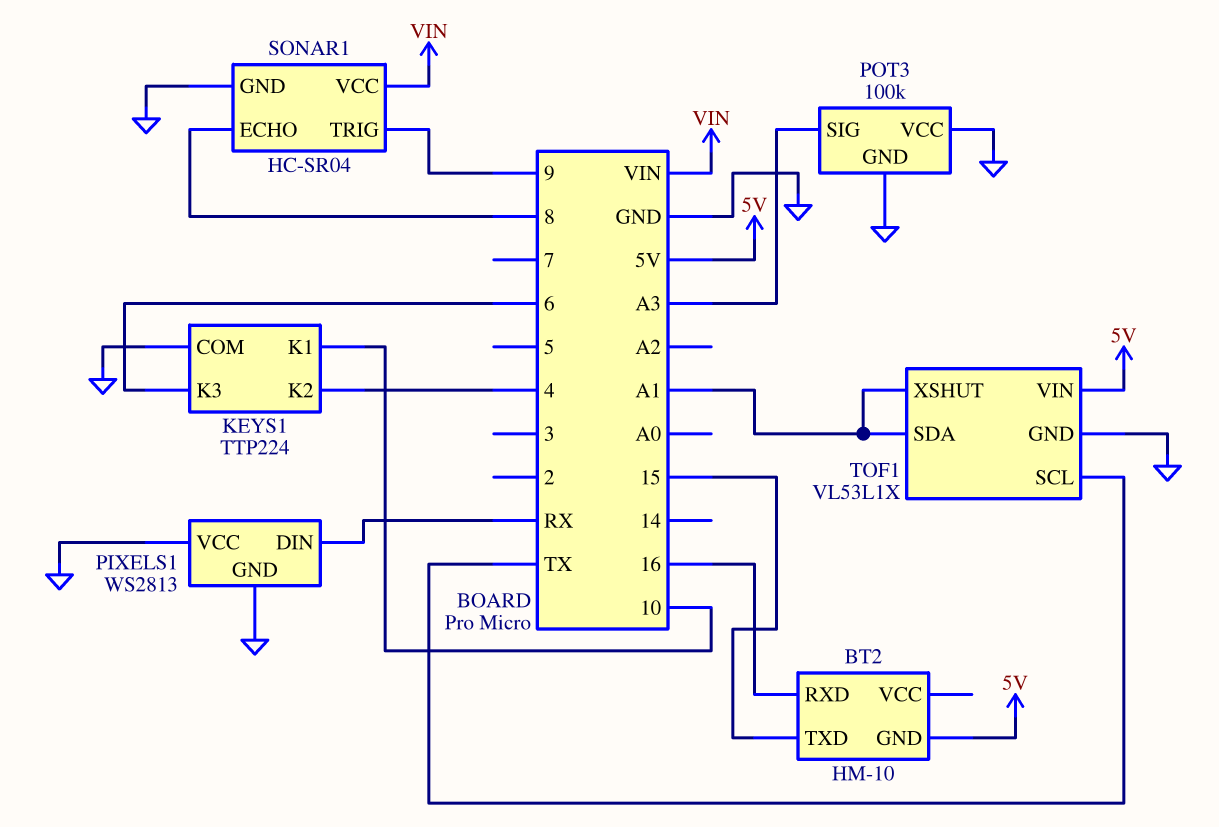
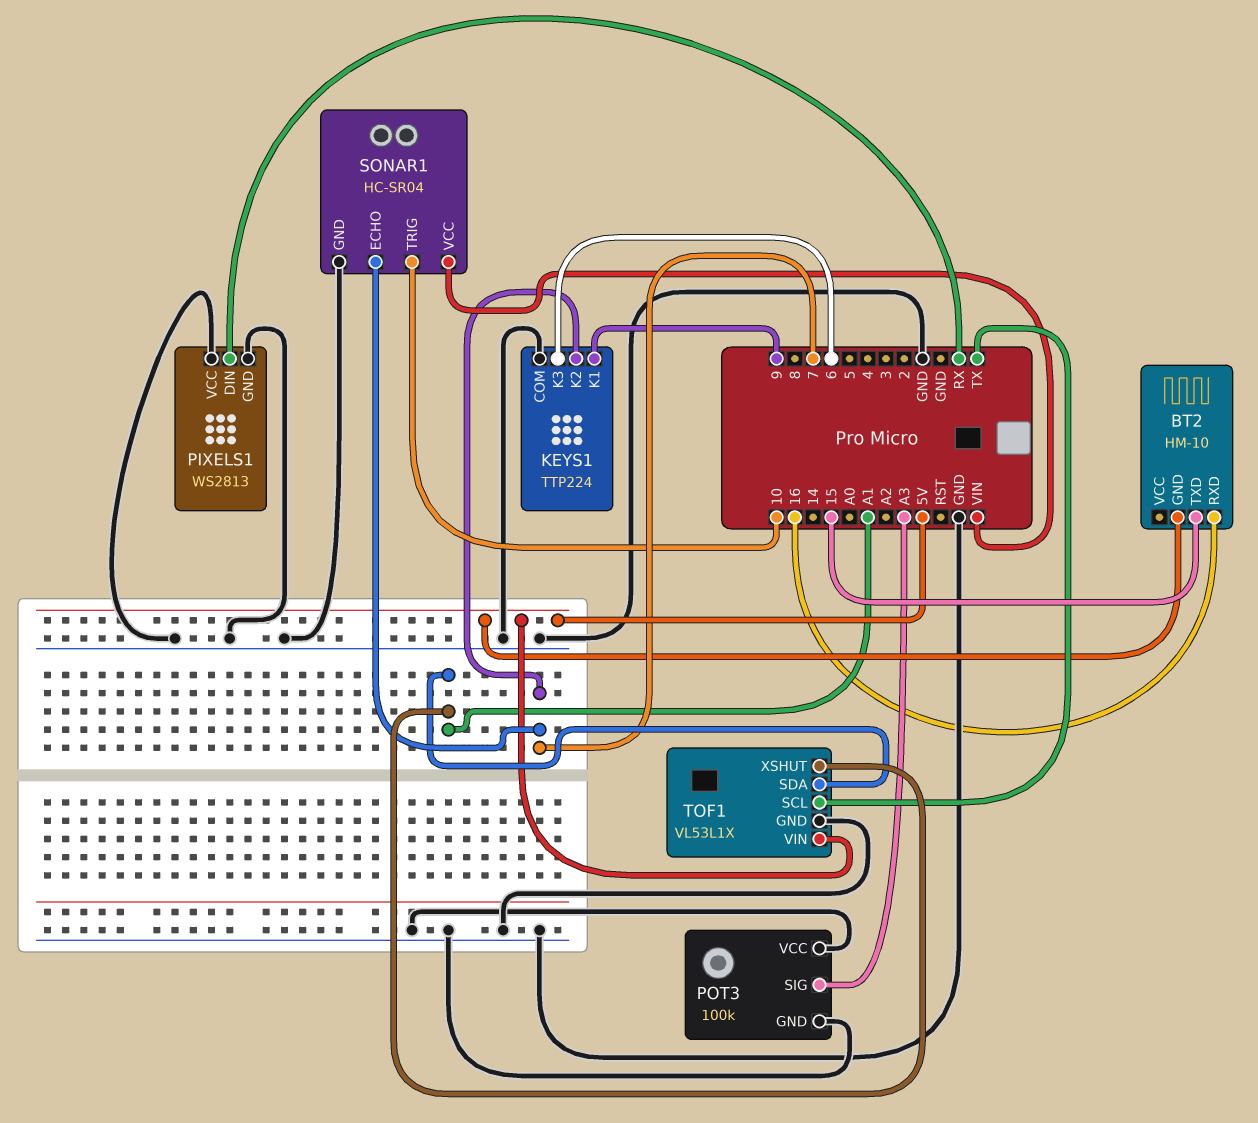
KEYS1 pin K1: 10 -> 9
KEYS1 pin K2: 4 -> 7
SONAR1 pin ECHO: 8 -> 7
SONAR1 pin TRIG: 9 -> 10

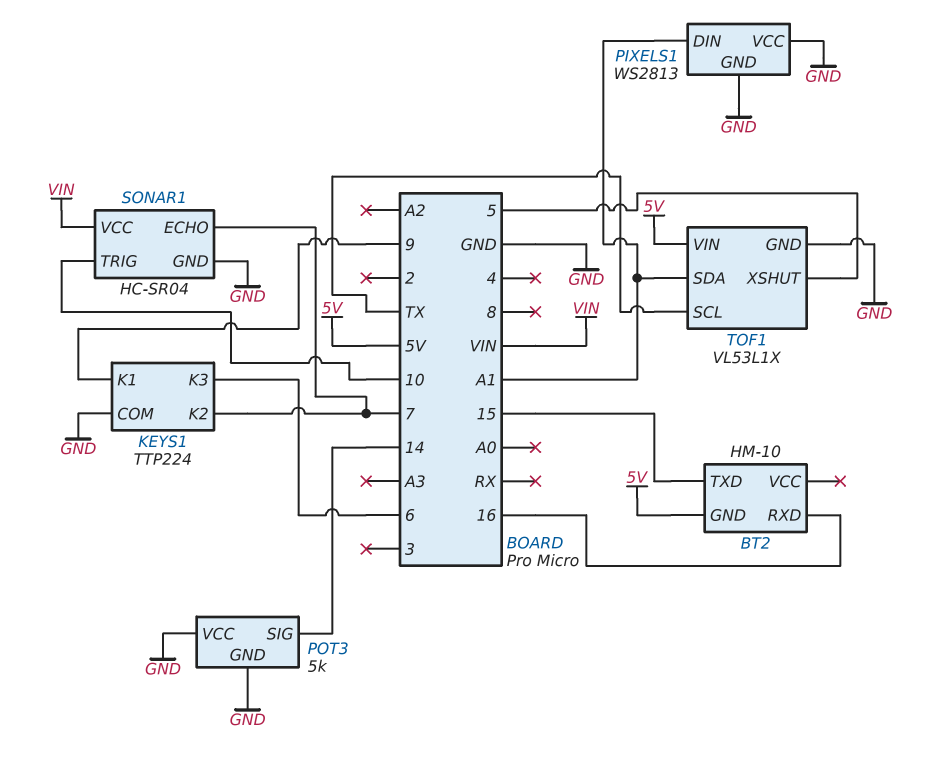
PIXELS1 pin DIN: RX -> A1
POT3: 100k -> 5k
POT3 pin SIG: A3 -> 14
TOF1 pin XSHUT: A1 -> 5

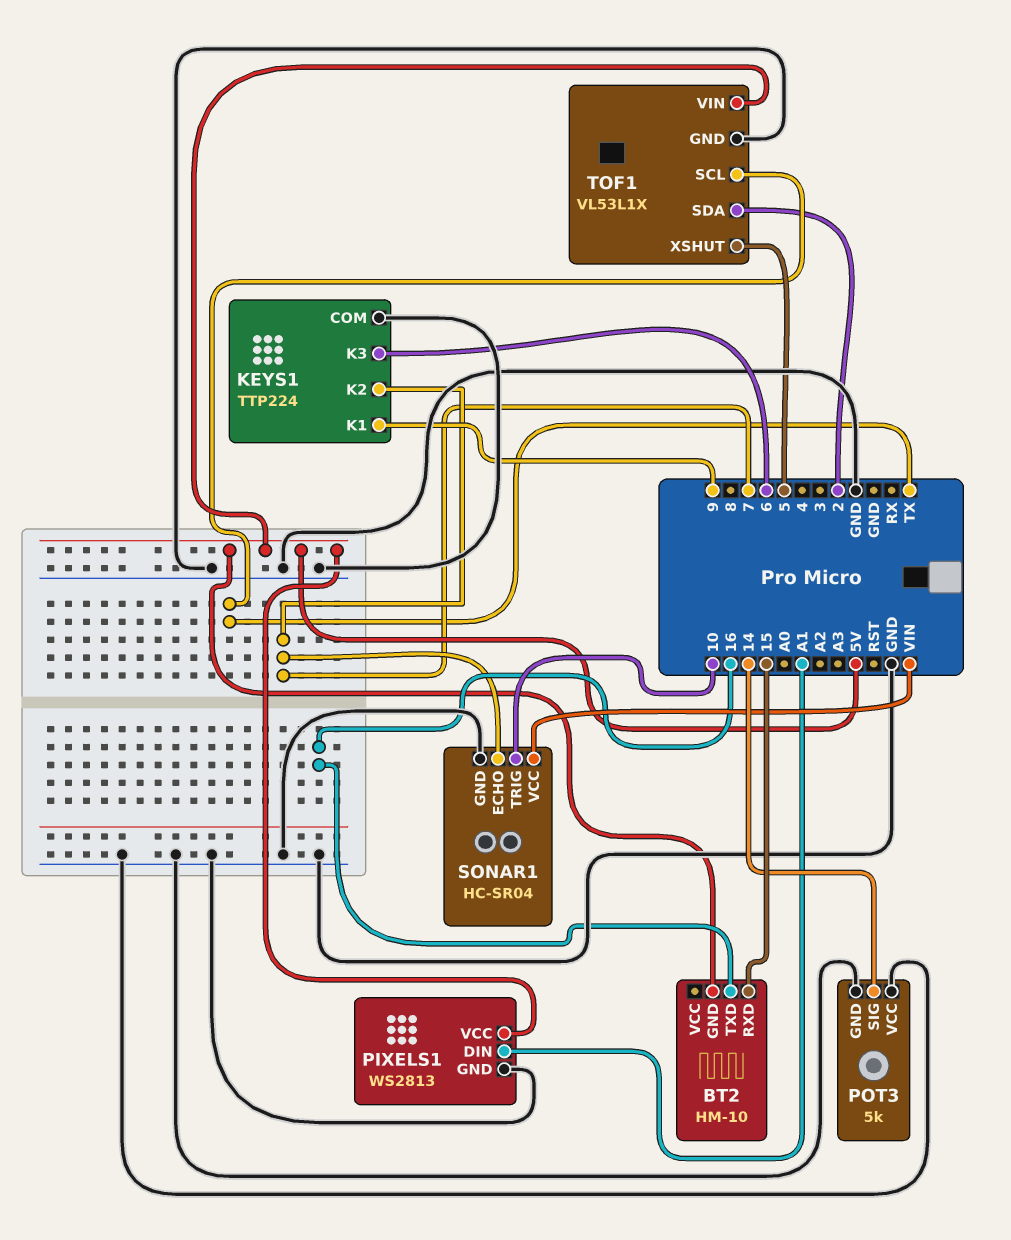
BT2 pin RXD: 16 -> 15
BT2 pin TXD: 15 -> 16
PIXELS1 pin VCC: GND -> 5V
TOF1 pin SDA: A1 -> 2

